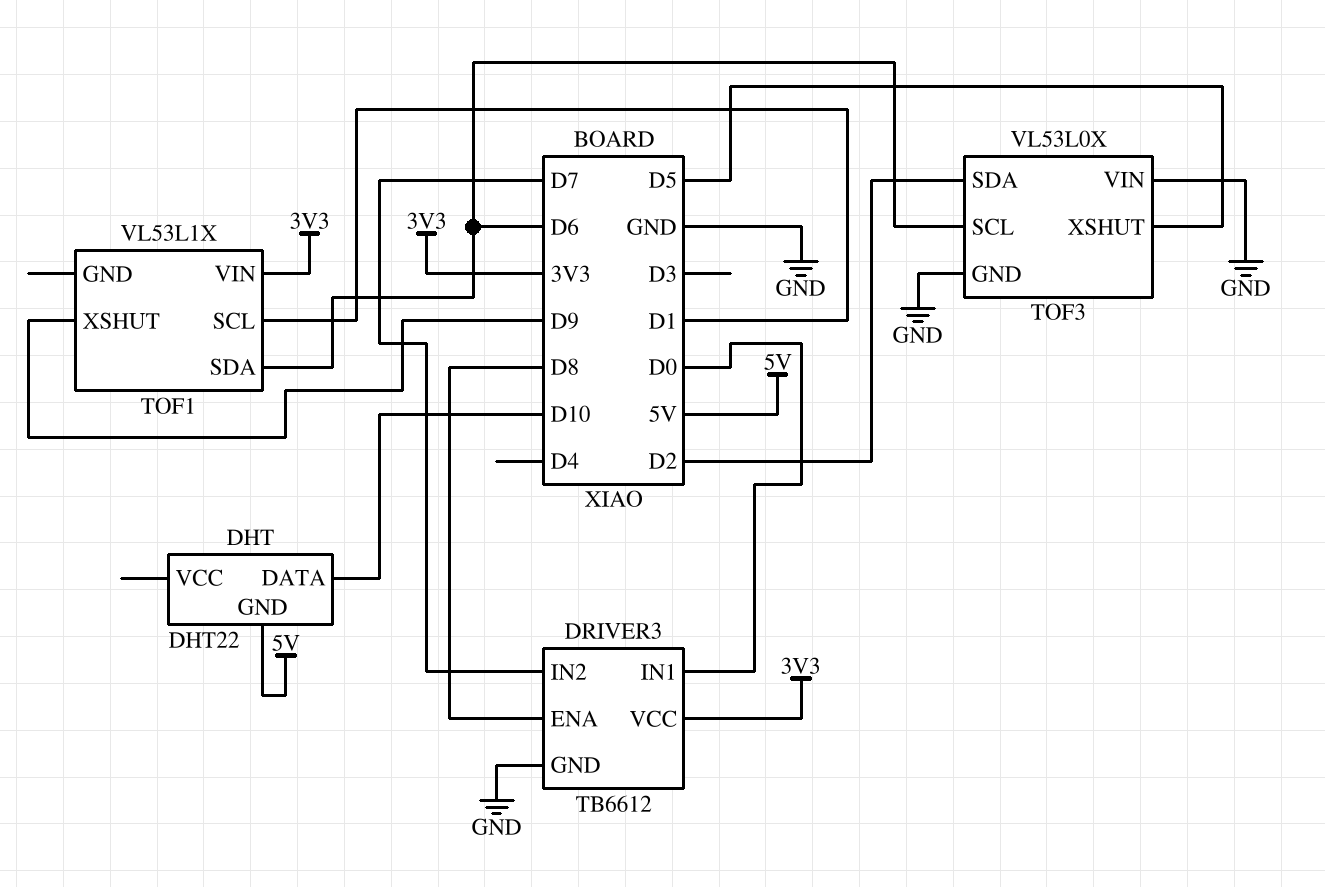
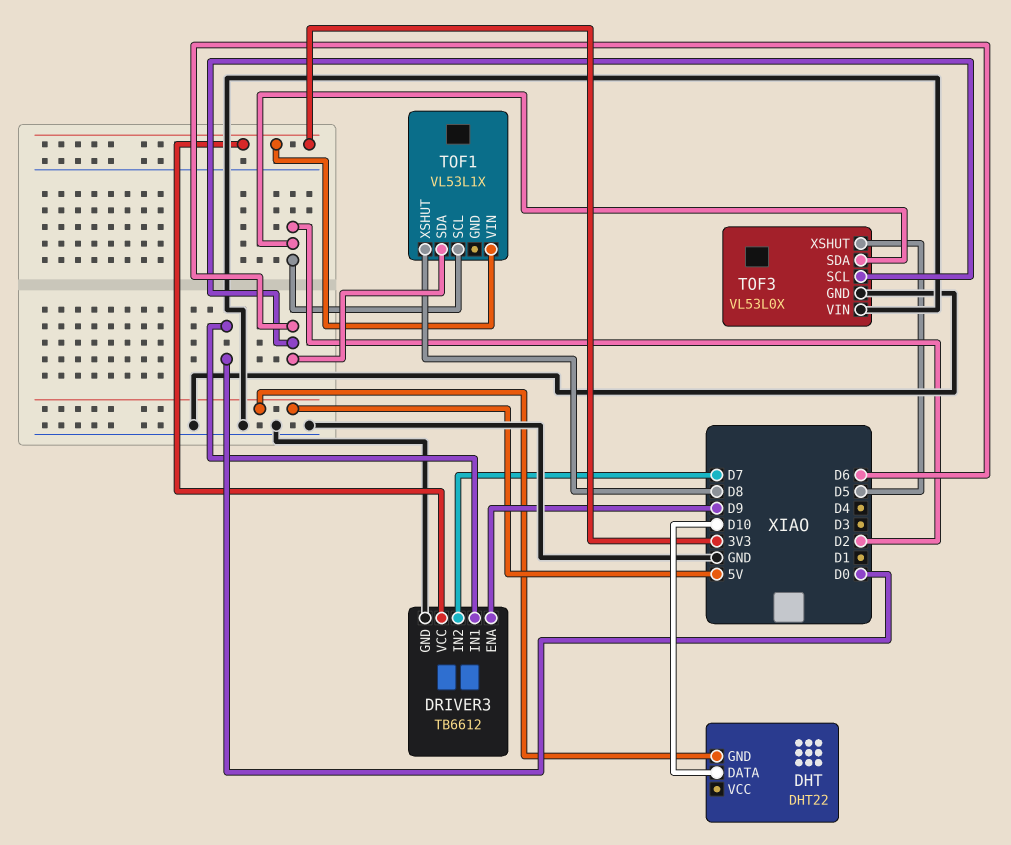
DRIVER3 pin ENA: D8 -> D9
TOF1 pin SCL: D1 -> D2
TOF1 pin XSHUT: D9 -> D8

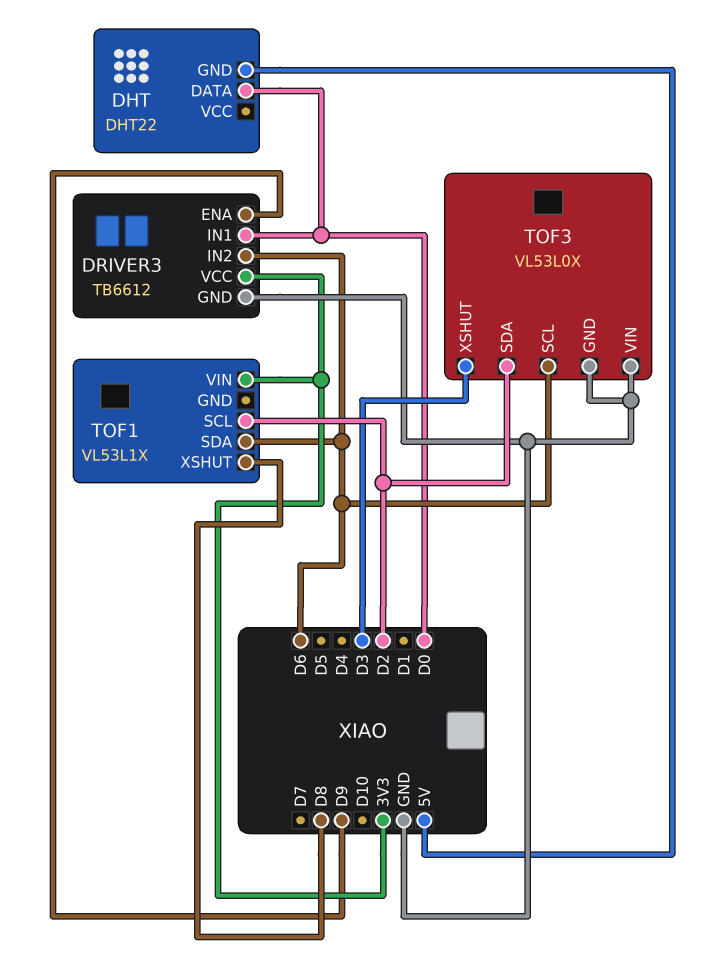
DHT pin DATA: D10 -> D0
DRIVER3 pin IN2: D7 -> D6
TOF3 pin XSHUT: D5 -> D3

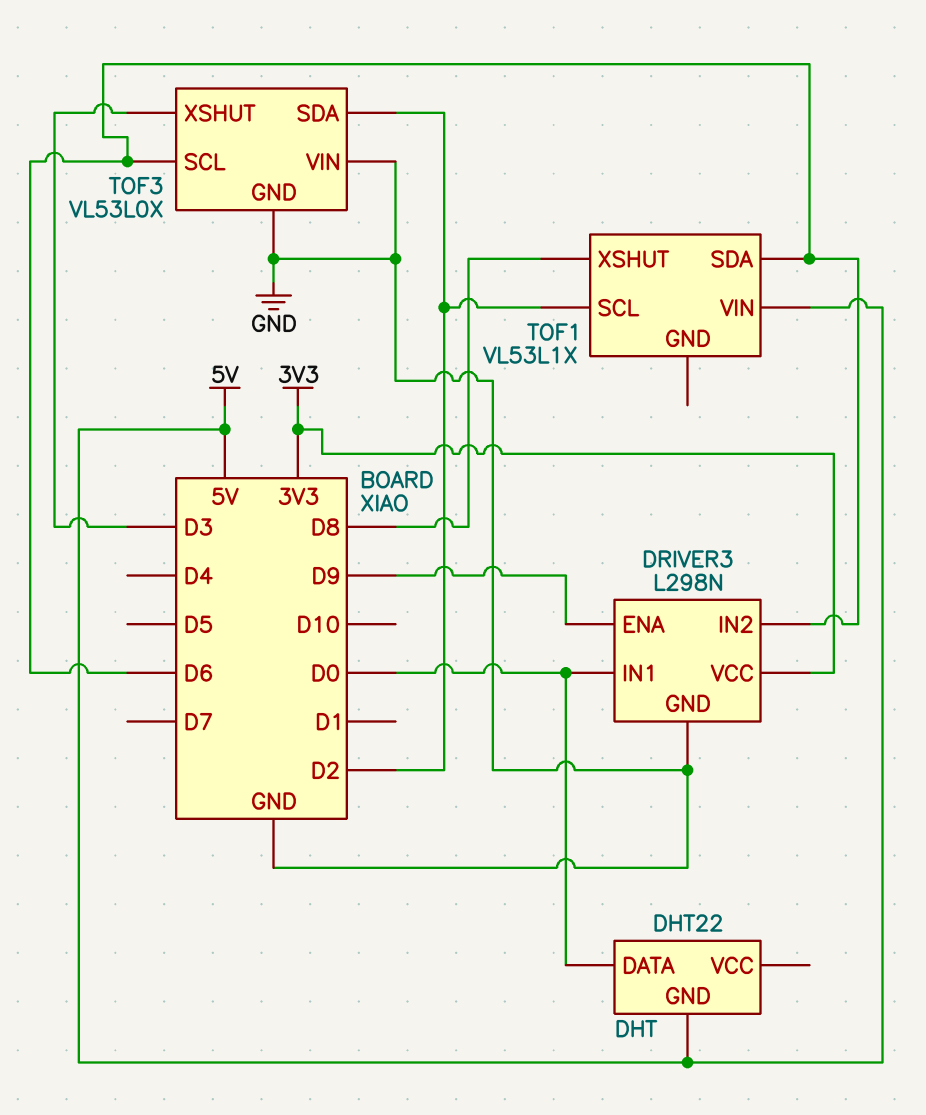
DRIVER3: TB6612 -> L298N
TOF1 pin VIN: 3V3 -> 5V

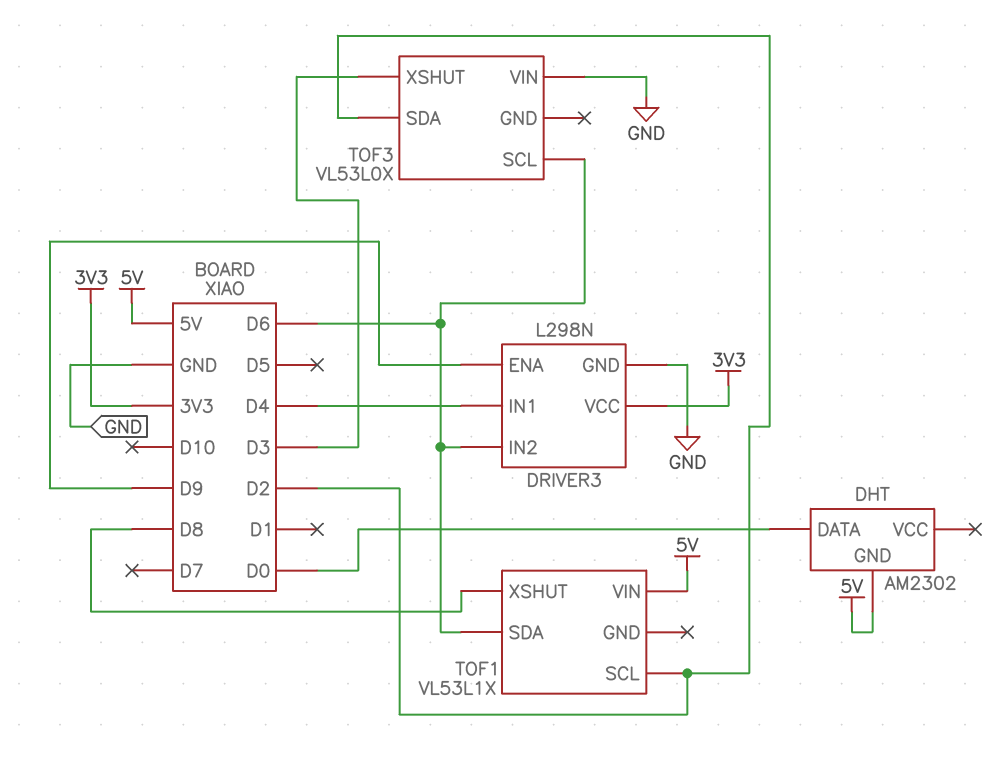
DHT: DHT22 -> AM2302
DRIVER3 pin IN1: D0 -> D4
TOF3 pin GND: GND -> none

